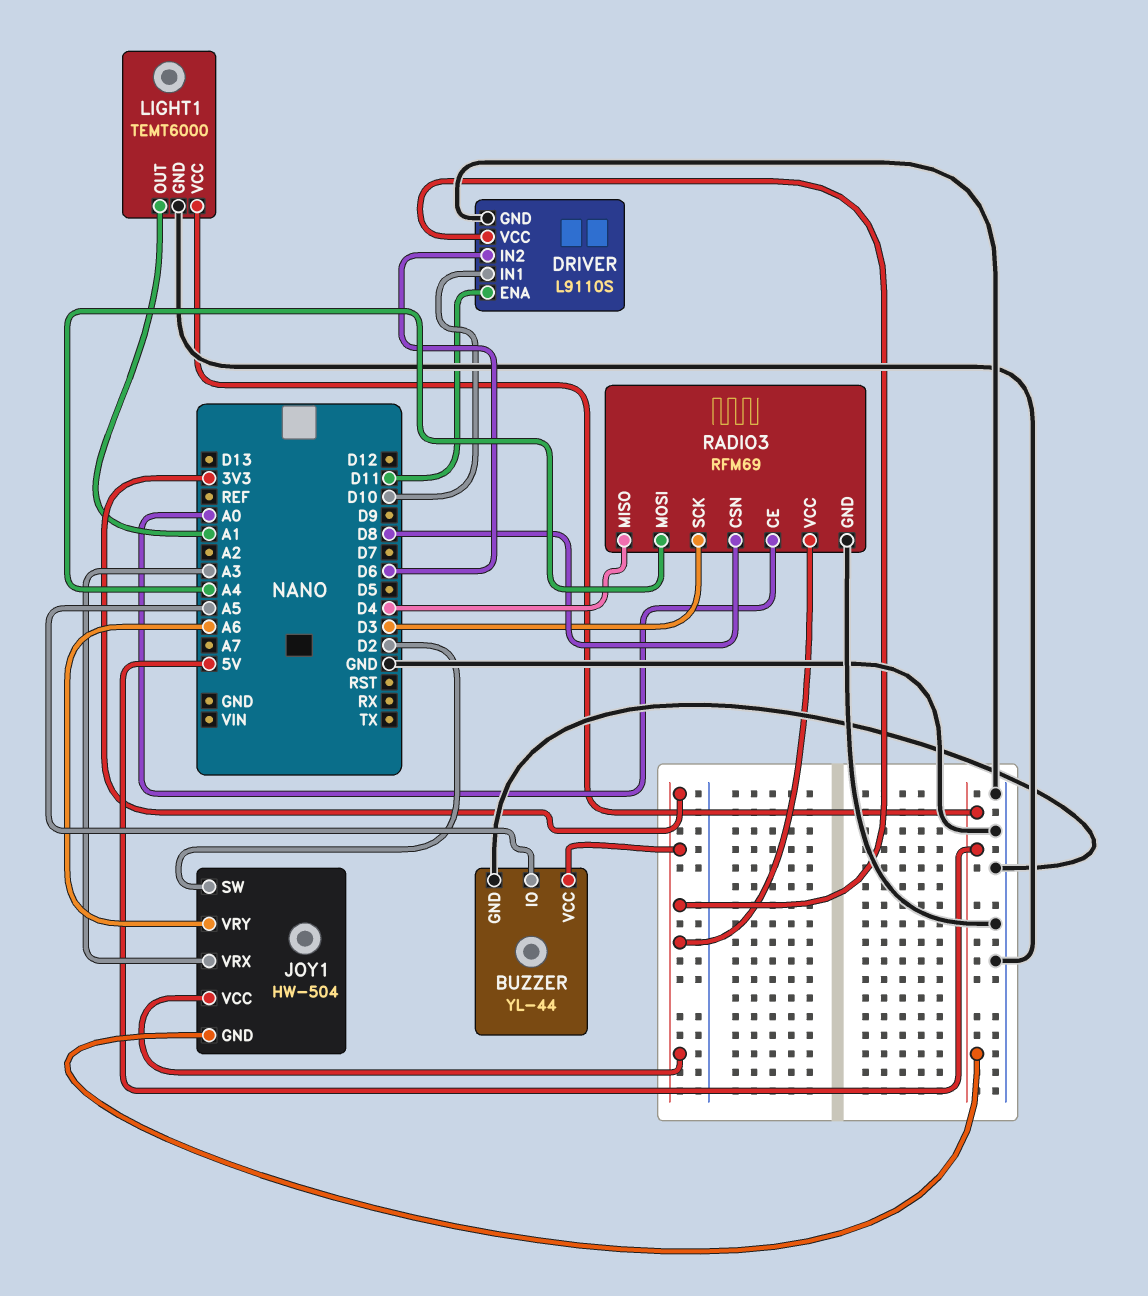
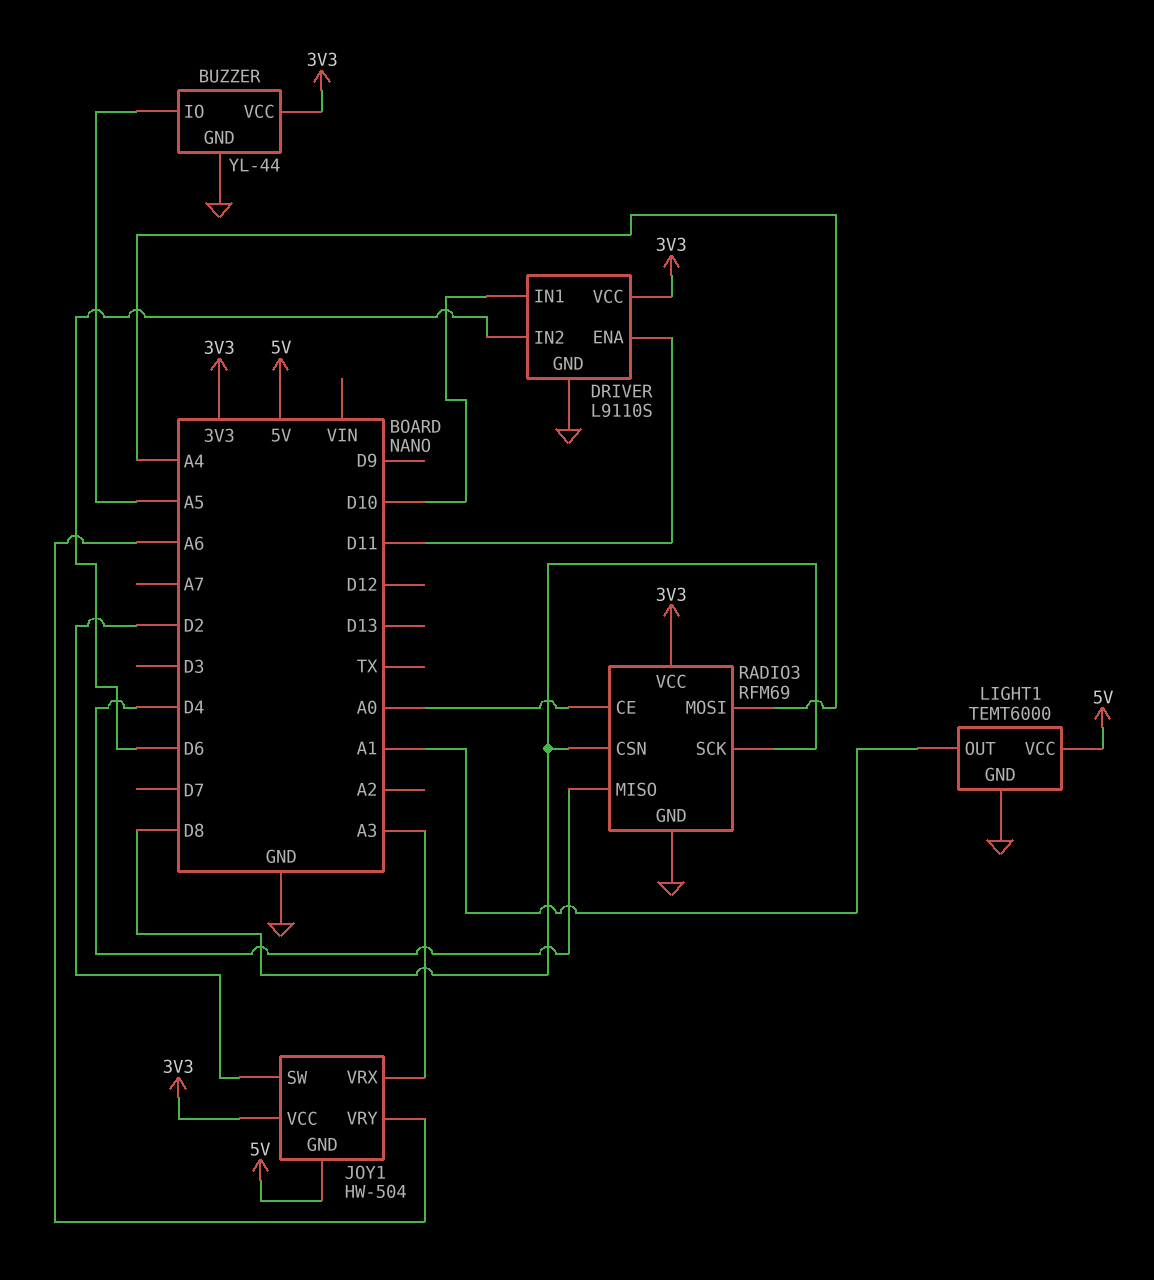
RADIO3 pin SCK: D3 -> D8

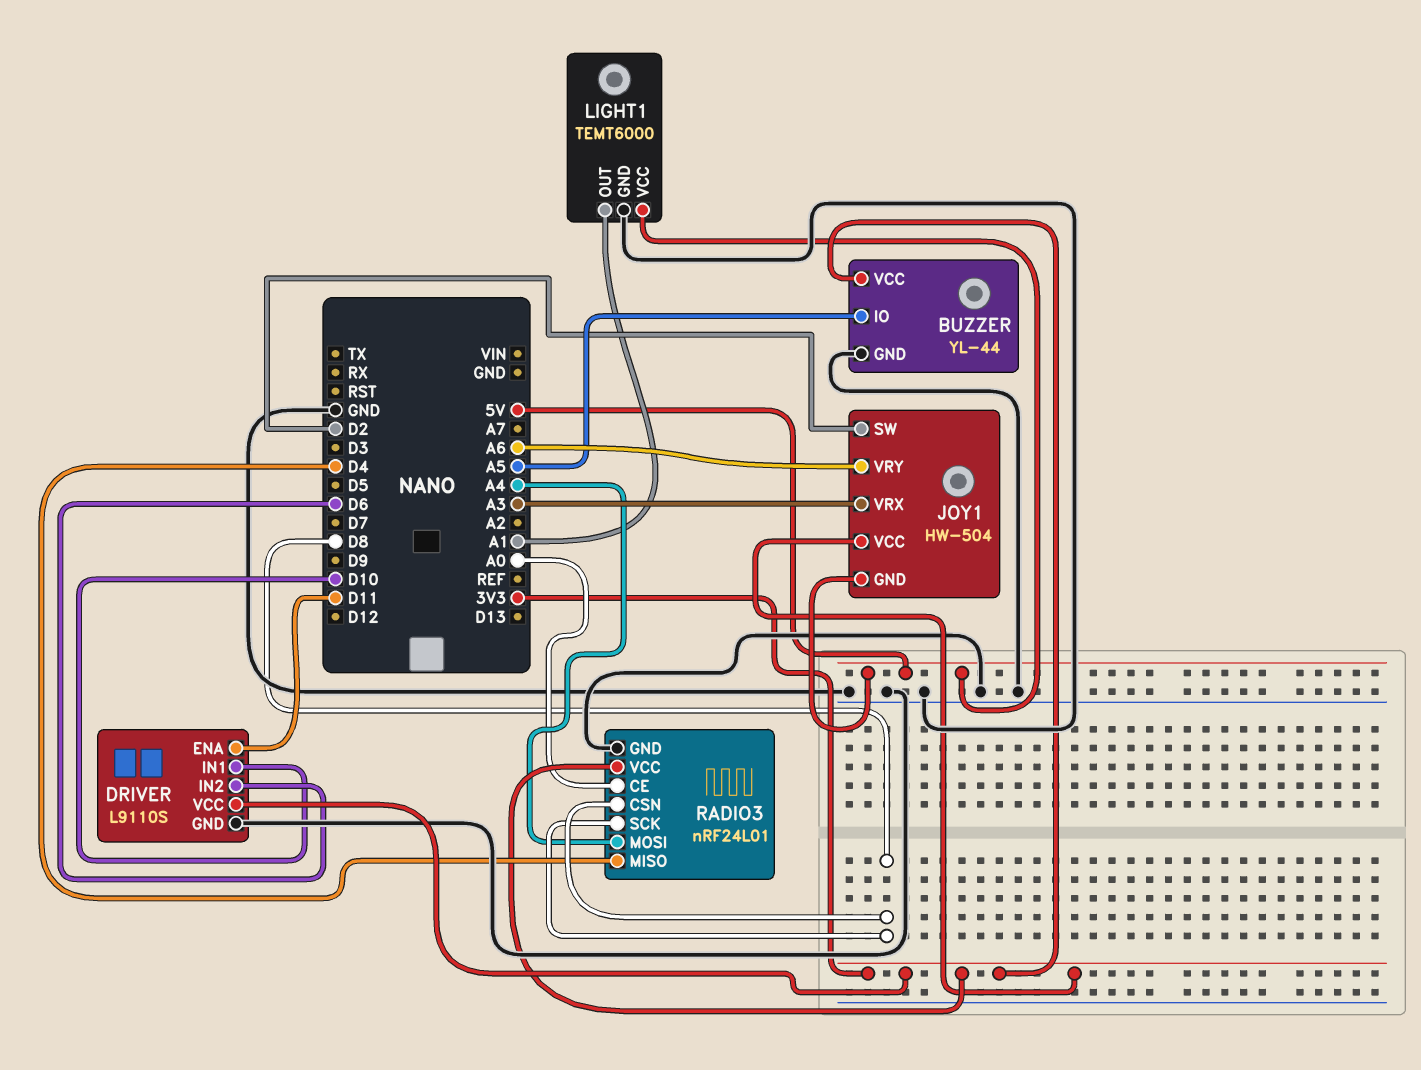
RADIO3: RFM69 -> nRF24L01

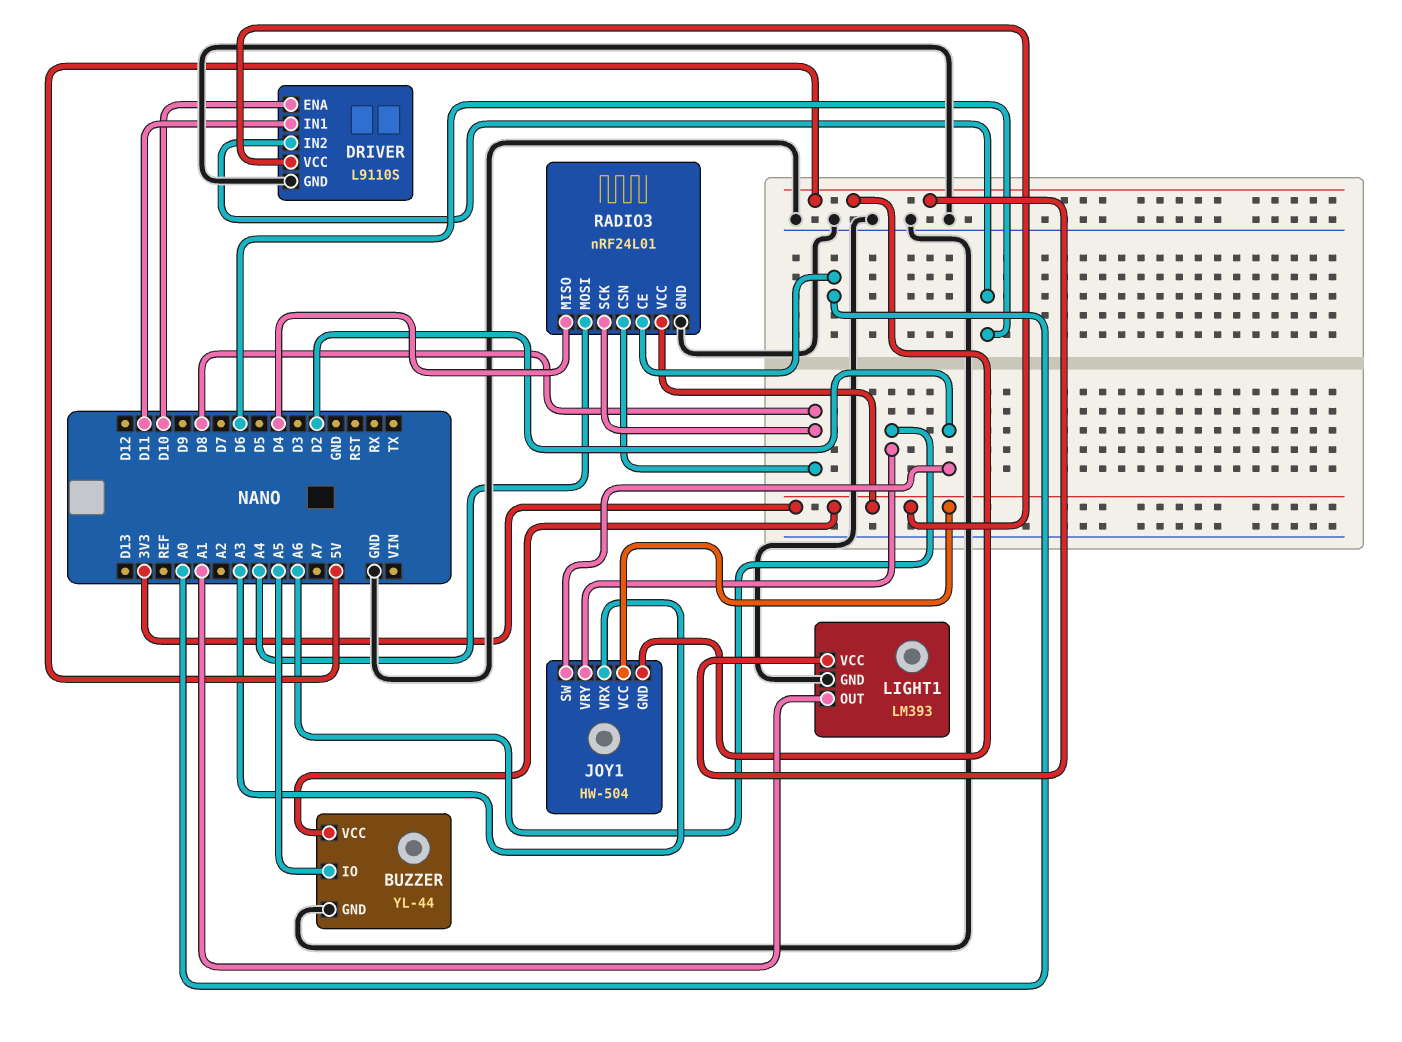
DRIVER pin ENA: D11 -> D10
DRIVER pin IN1: D10 -> D11
LIGHT1: TEMT6000 -> LM393

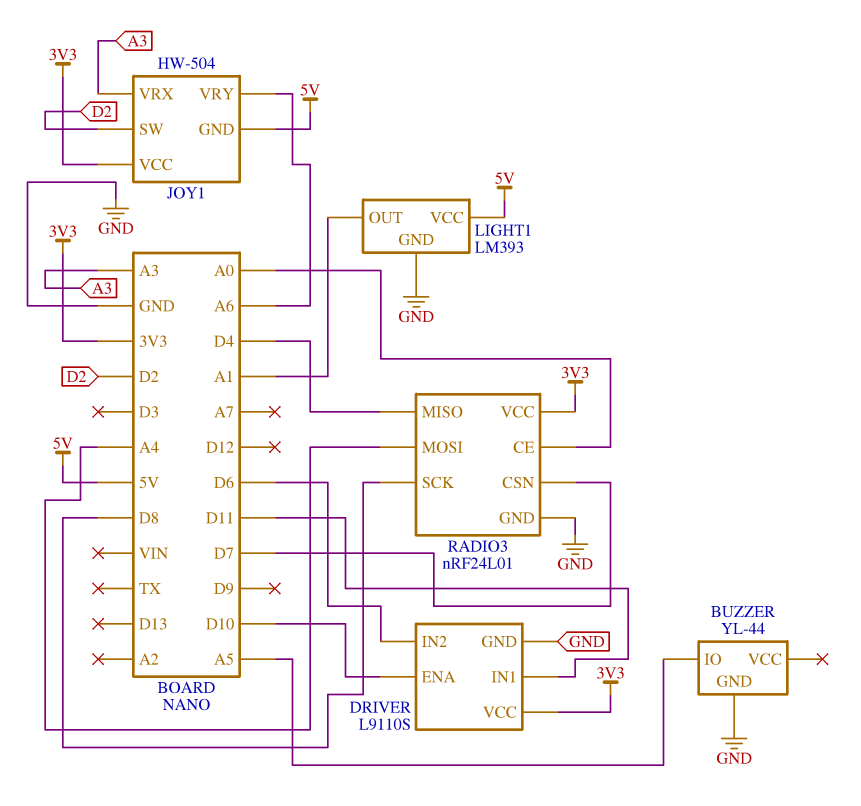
BUZZER pin VCC: 3V3 -> none
RADIO3 pin CSN: D8 -> D7

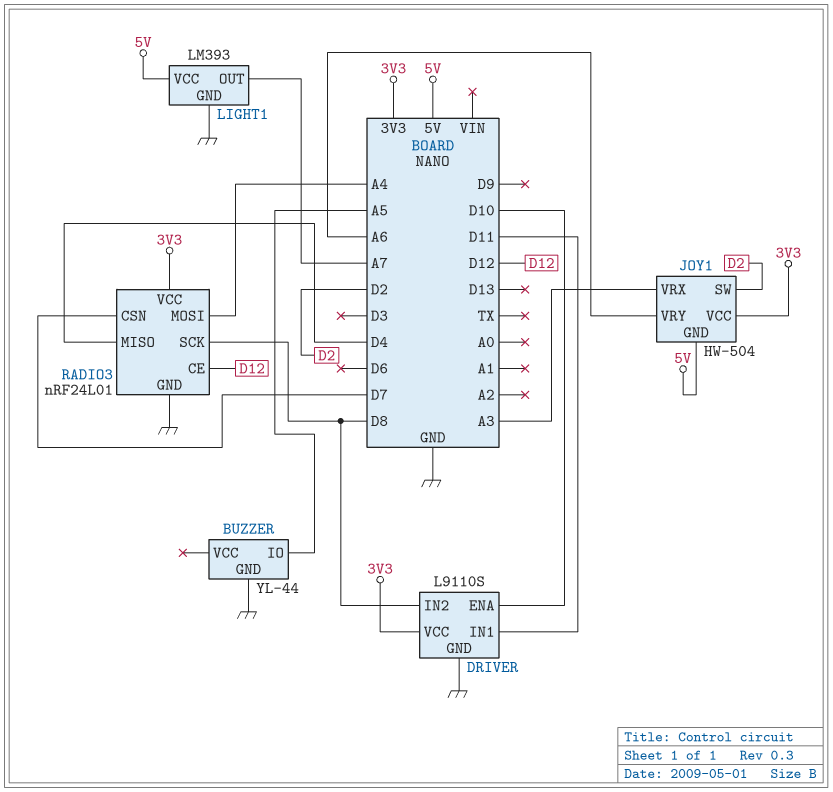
DRIVER pin IN2: D6 -> D8
LIGHT1 pin OUT: A1 -> A7
RADIO3 pin CE: A0 -> D12

